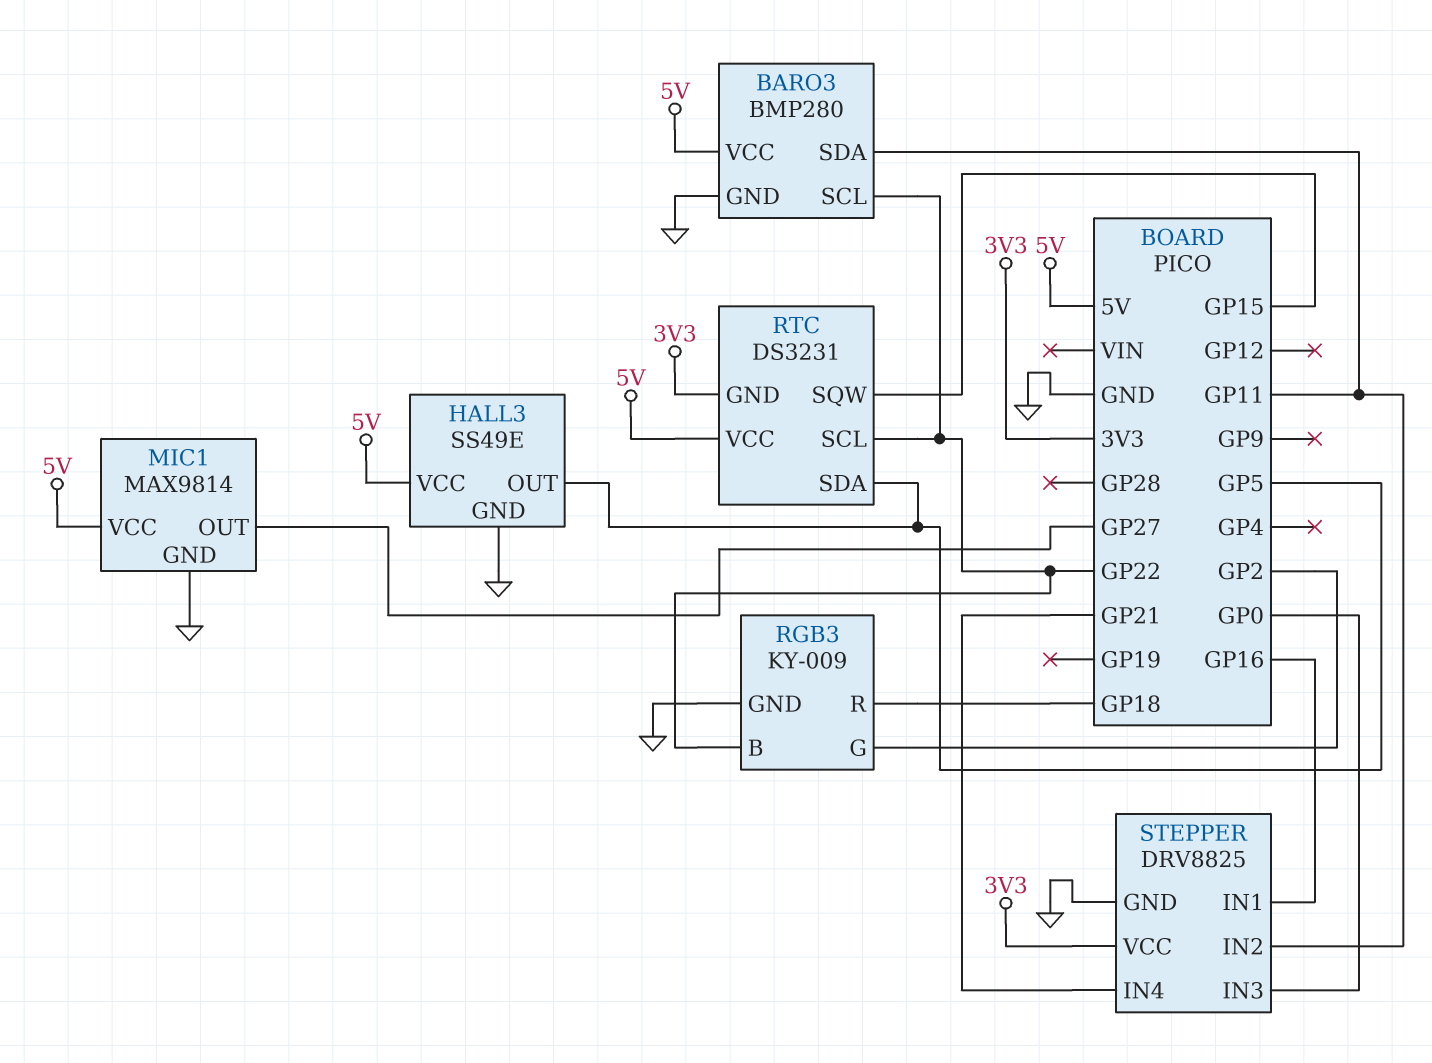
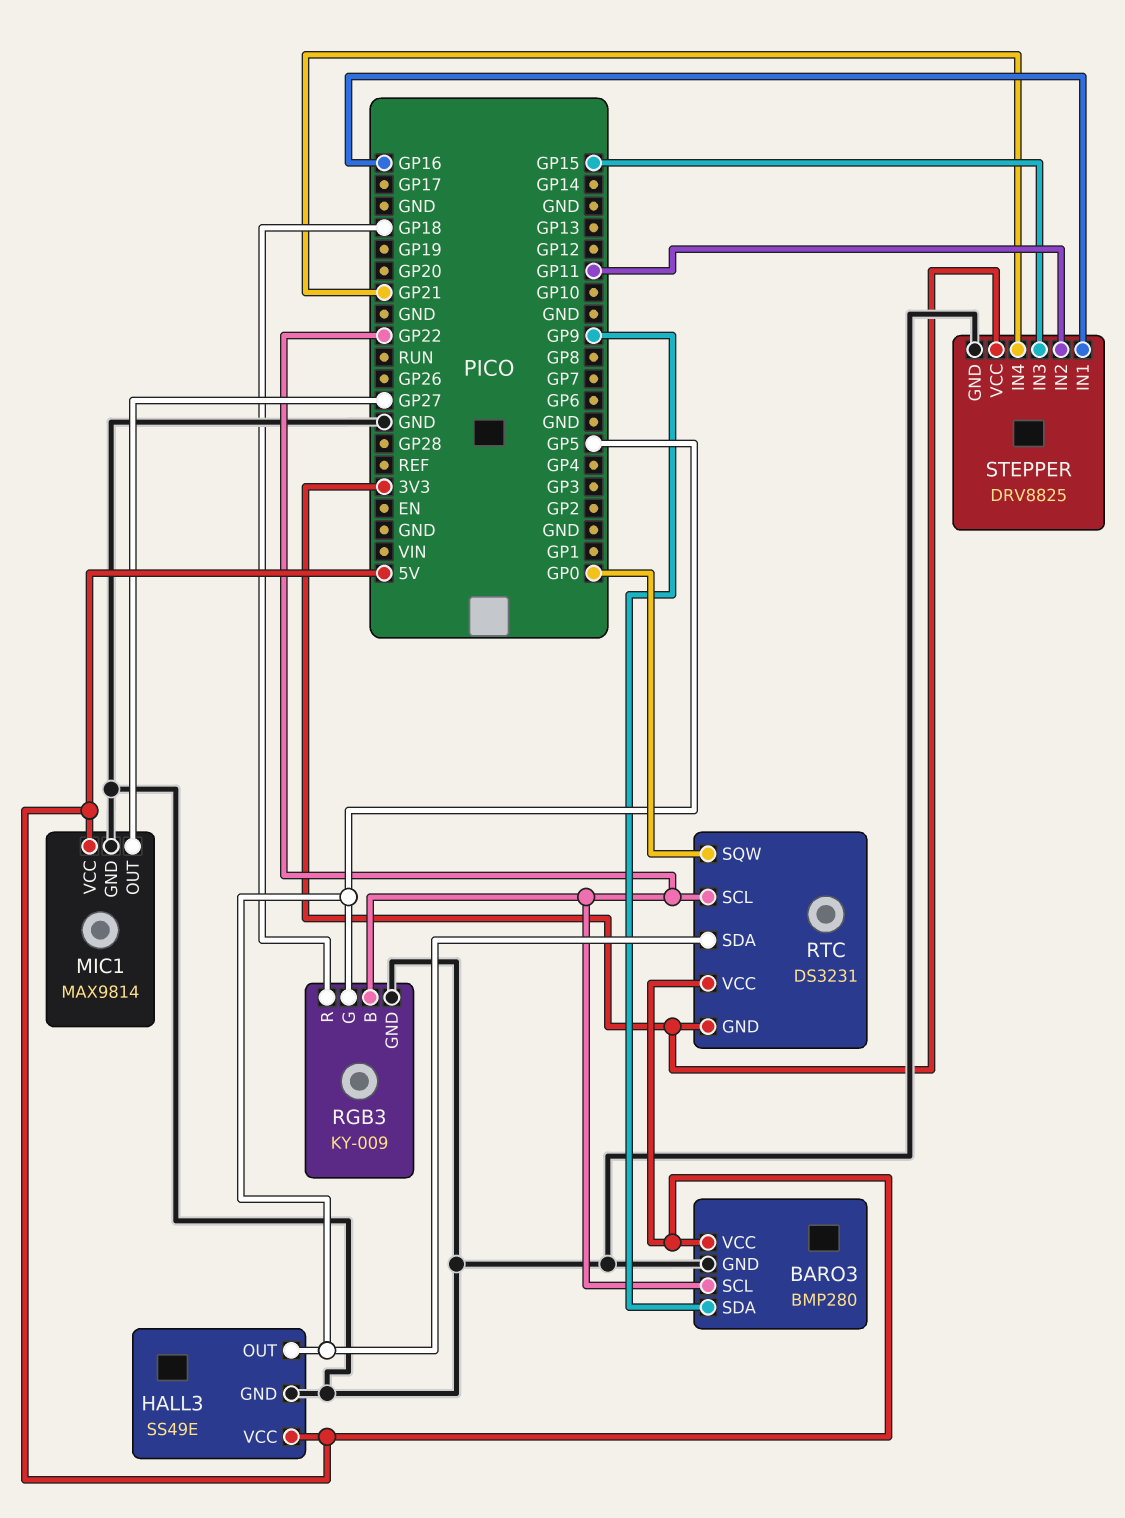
BARO3 pin SDA: GP11 -> GP9
RGB3 pin G: GP2 -> GP5
RTC pin SQW: GP15 -> GP0
STEPPER pin IN3: GP0 -> GP15

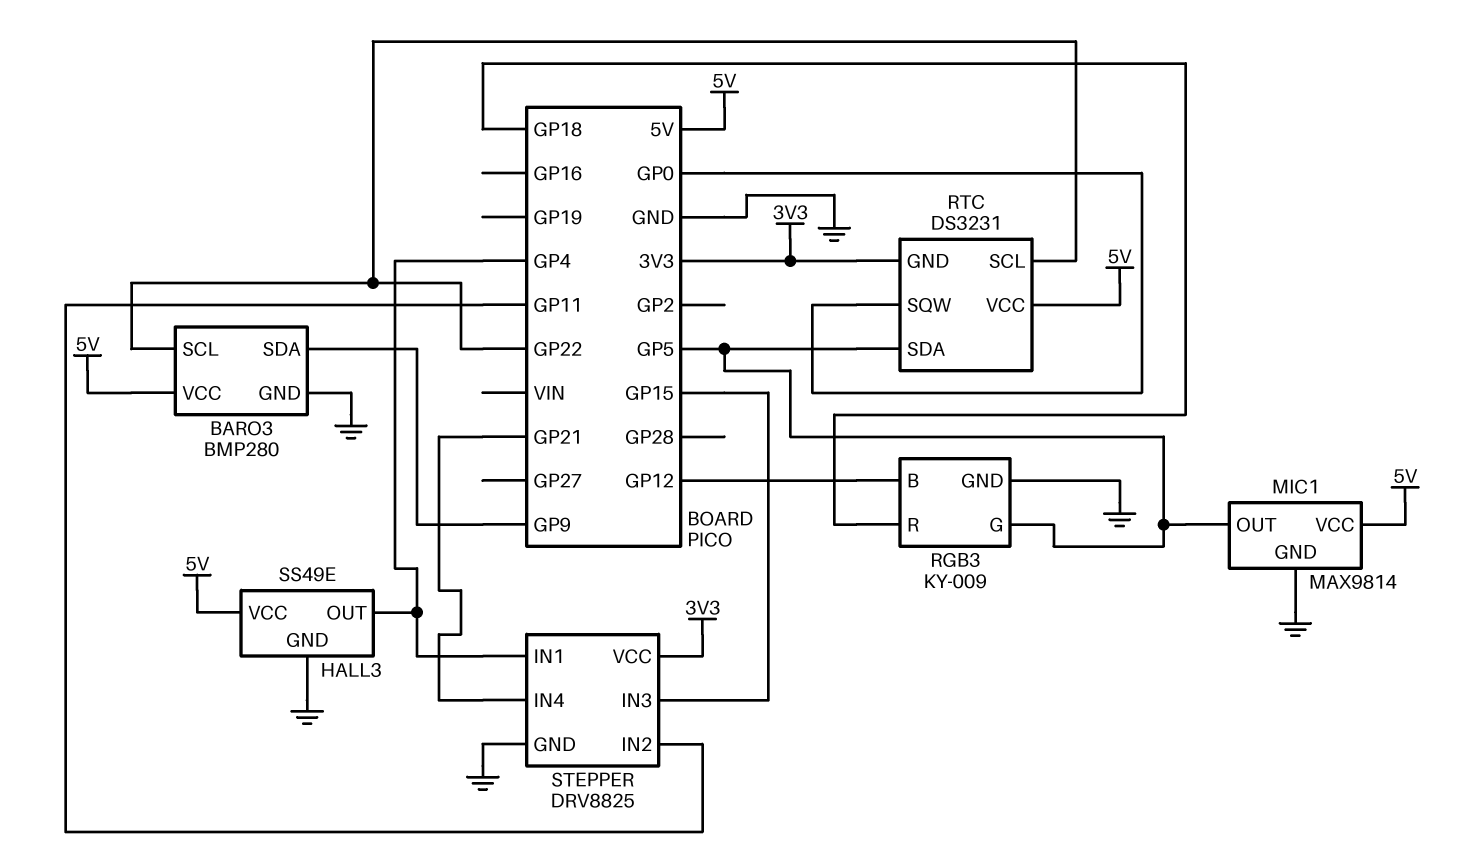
HALL3 pin OUT: GP5 -> GP4
MIC1 pin OUT: GP27 -> GP5
RGB3 pin B: GP22 -> GP12
STEPPER pin IN1: GP16 -> GP4

